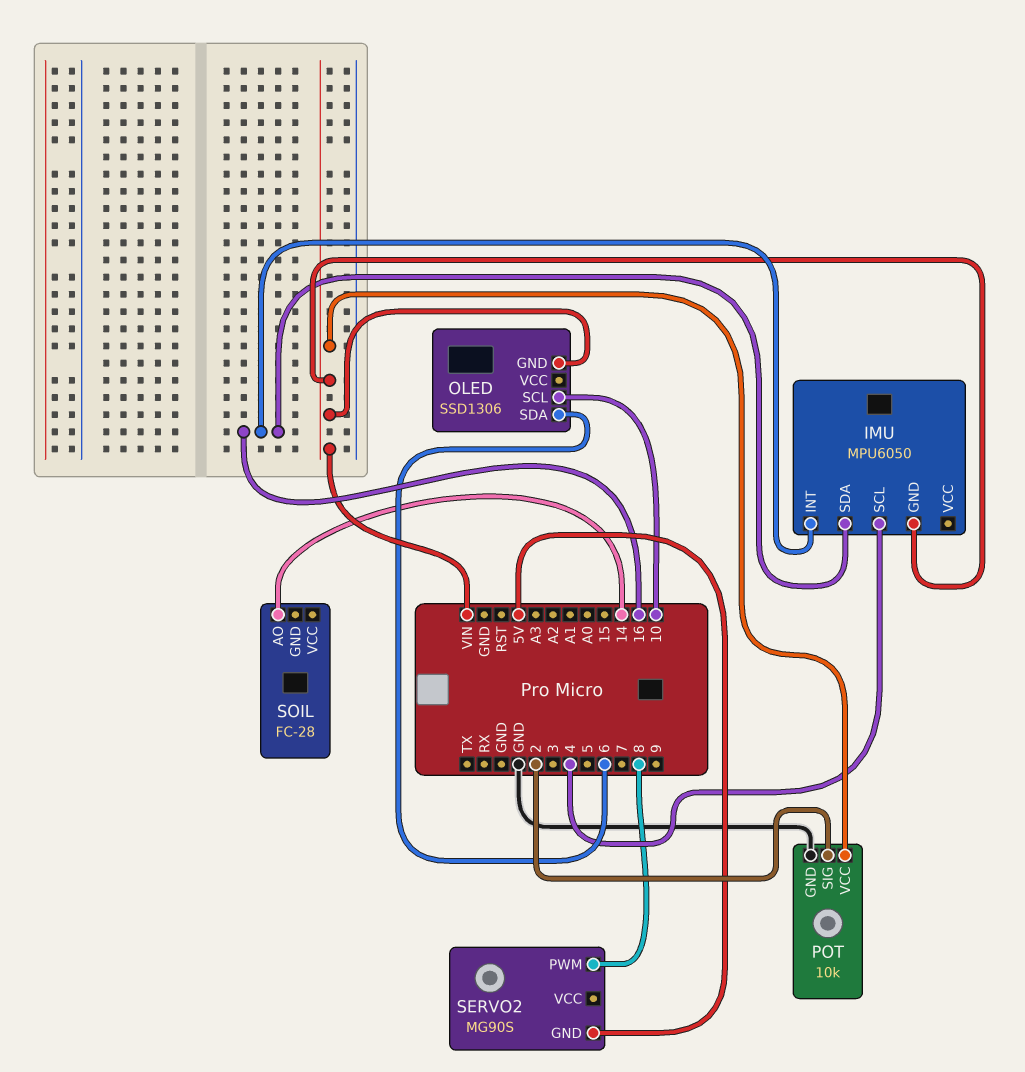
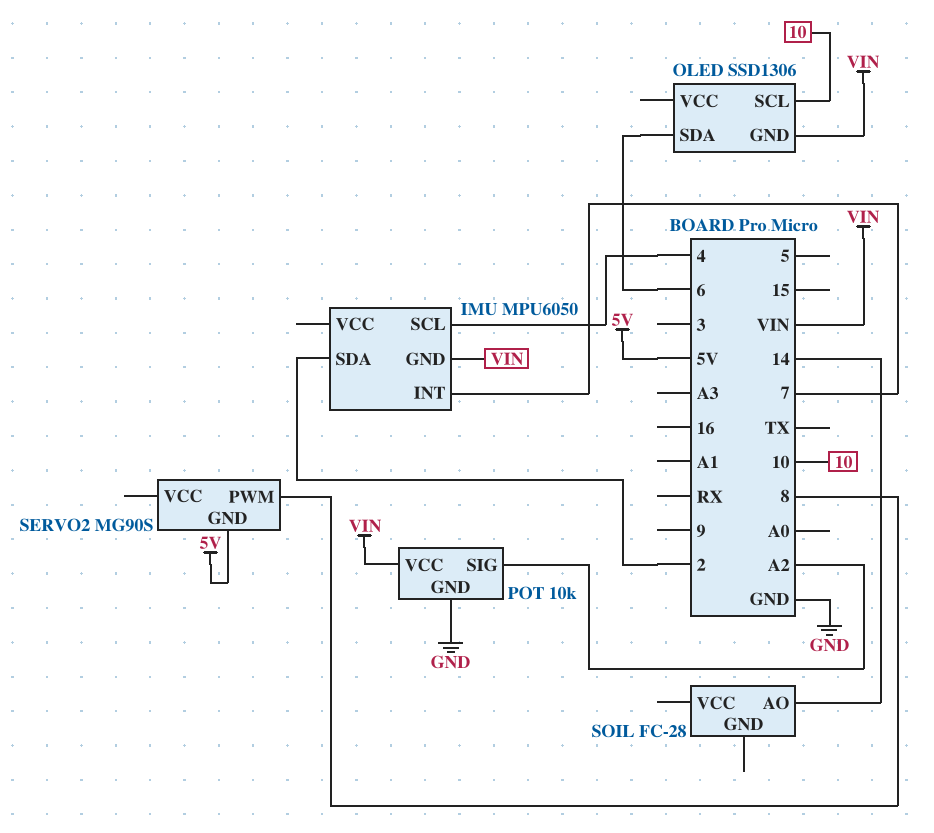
IMU pin INT: 16 -> 7
IMU pin SDA: 16 -> 2
POT pin SIG: 2 -> A2

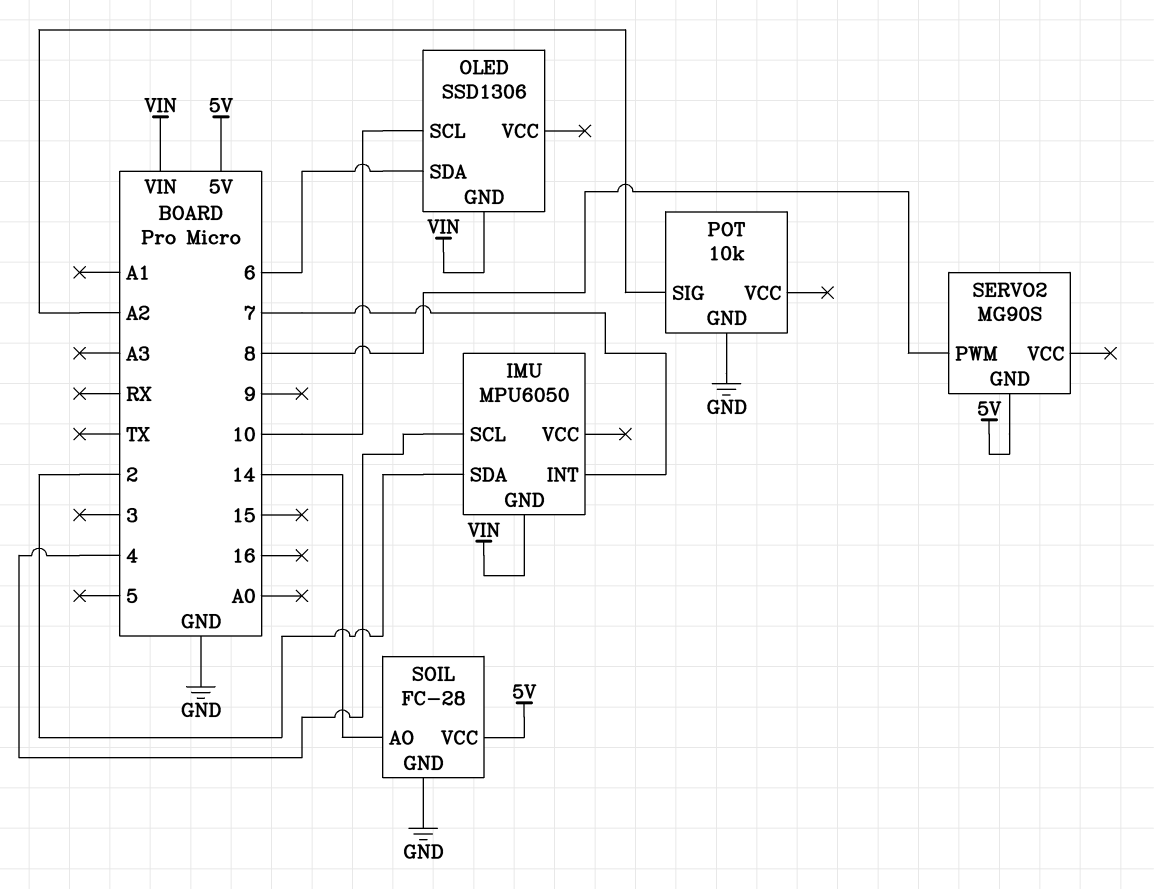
POT pin VCC: VIN -> none
SOIL pin GND: none -> GND
SOIL pin VCC: none -> 5V

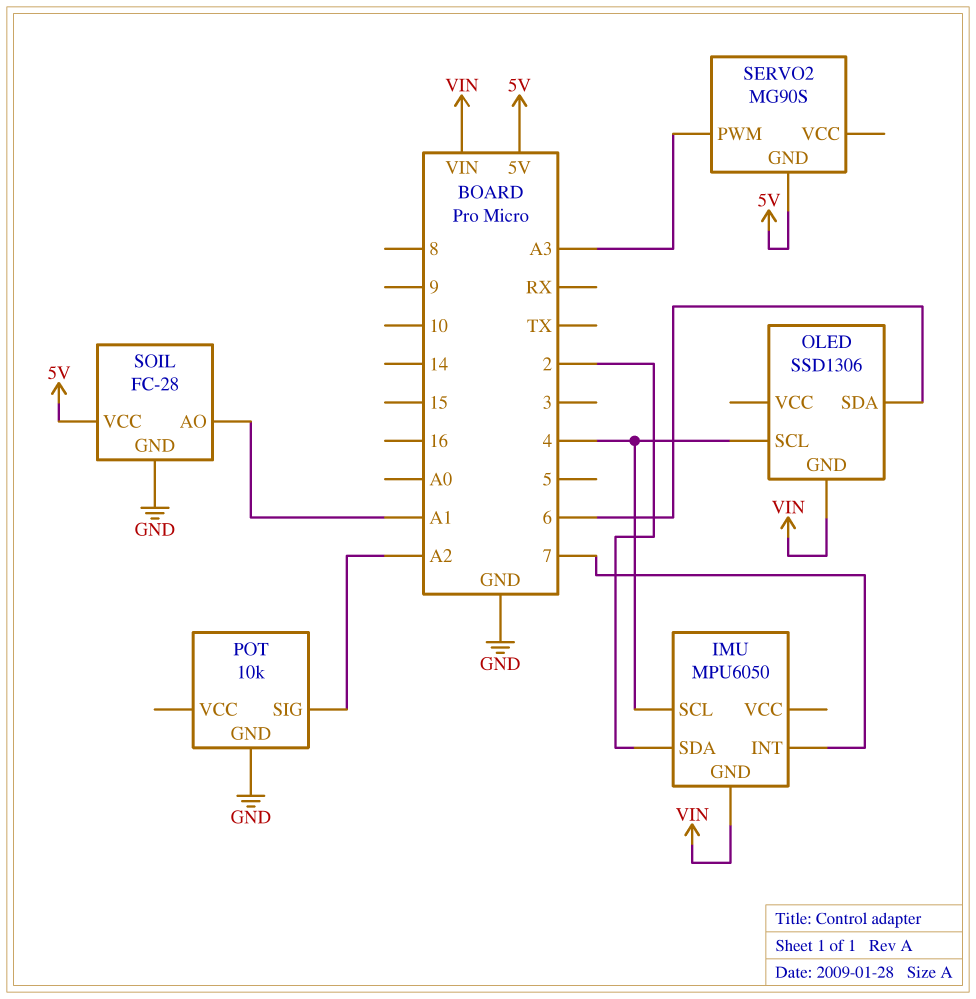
OLED pin SCL: 10 -> 4
SERVO2 pin PWM: 8 -> A3
SOIL pin AO: 14 -> A1

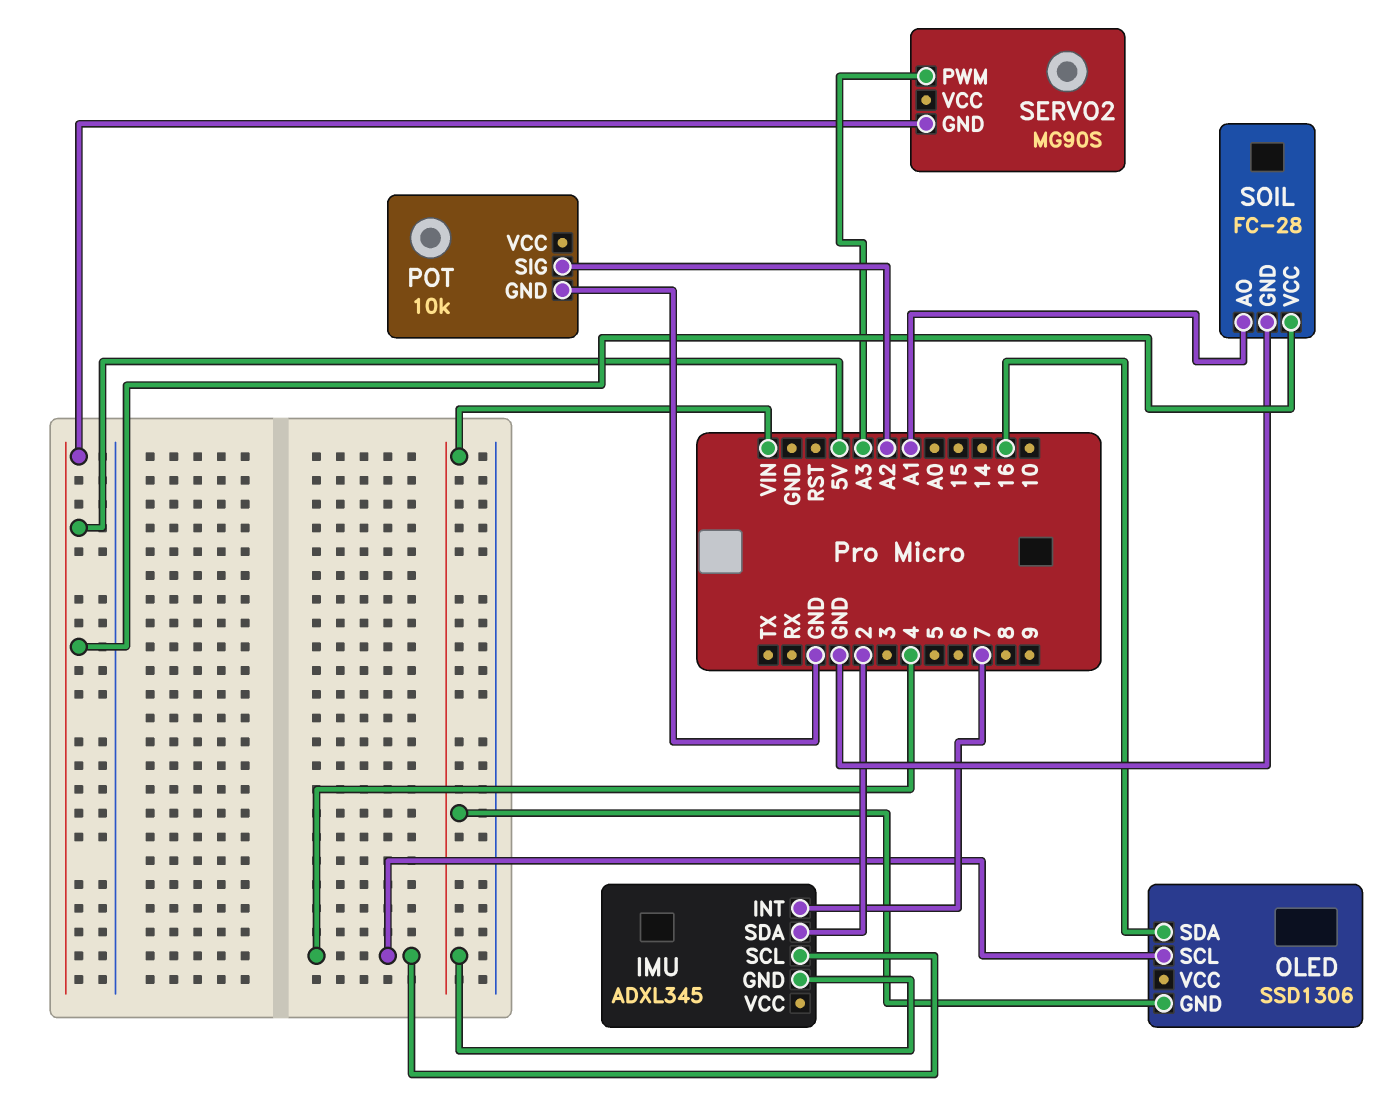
IMU: MPU6050 -> ADXL345
OLED pin SDA: 6 -> 16

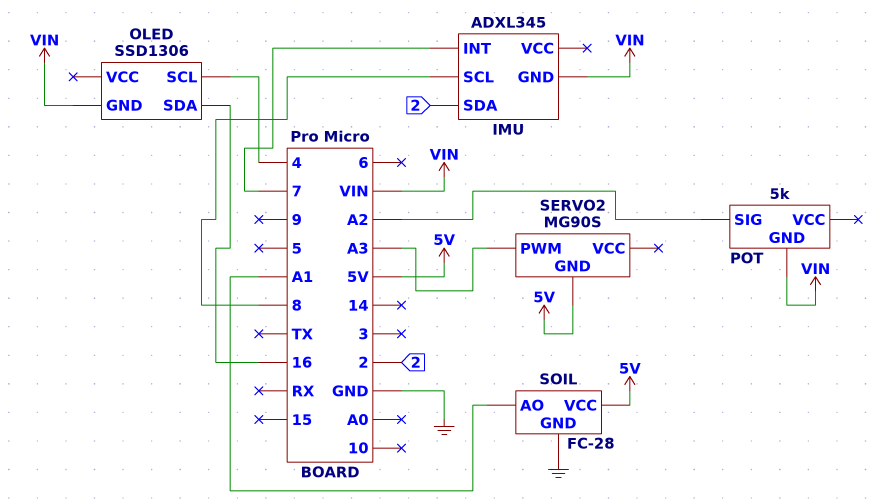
IMU pin SCL: 4 -> 8
POT: 10k -> 5k
POT pin GND: GND -> VIN

